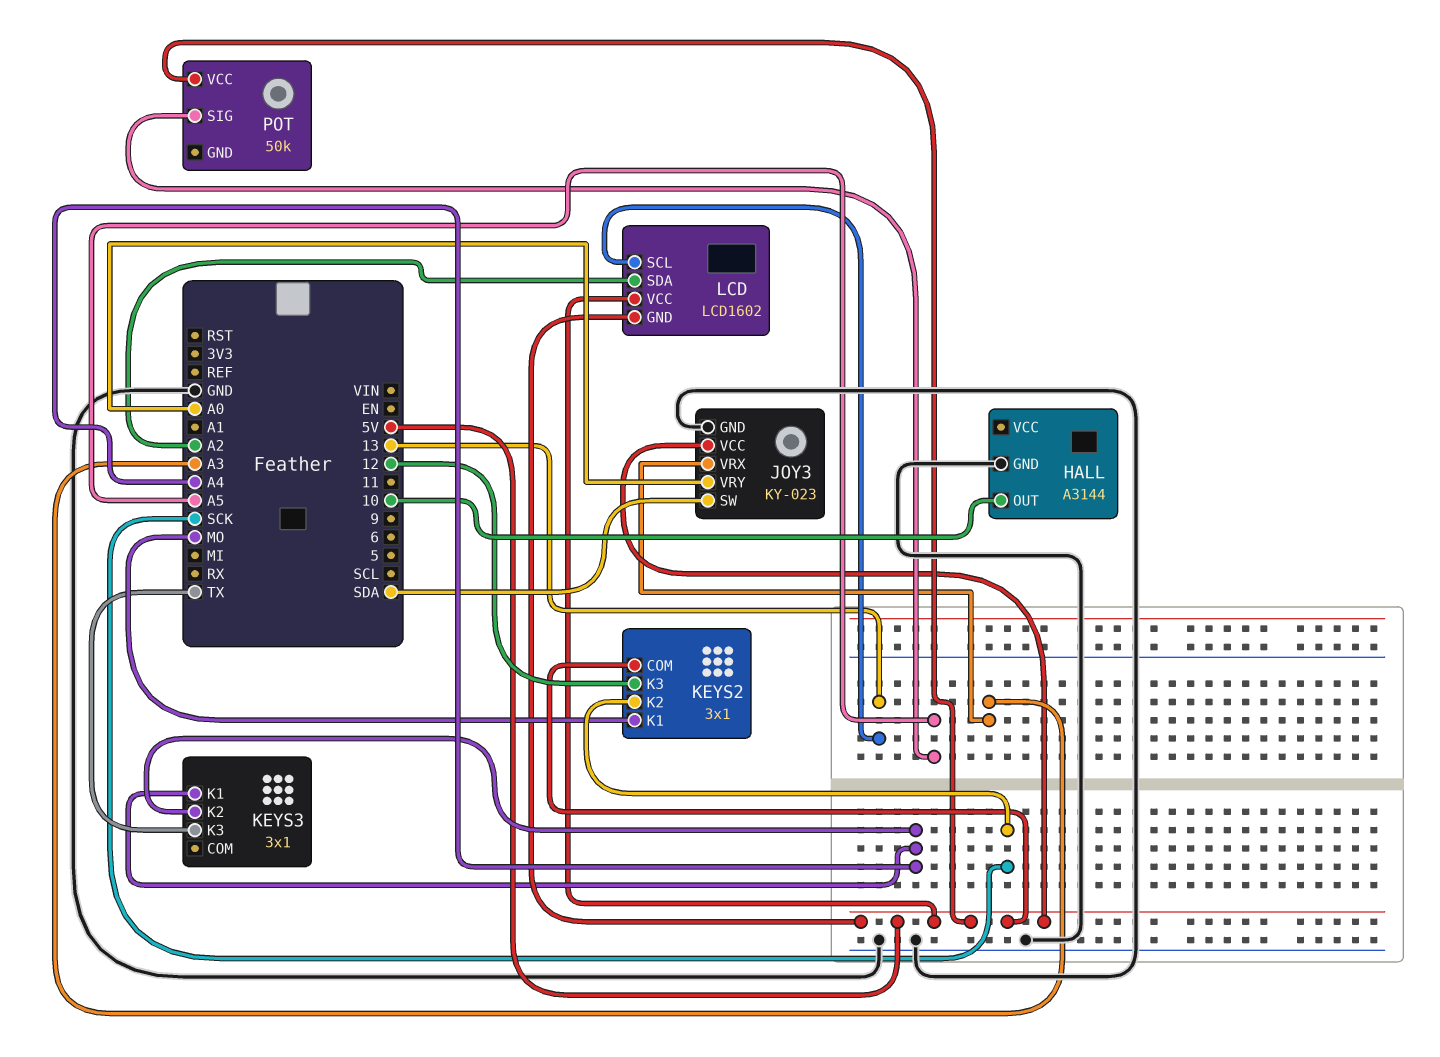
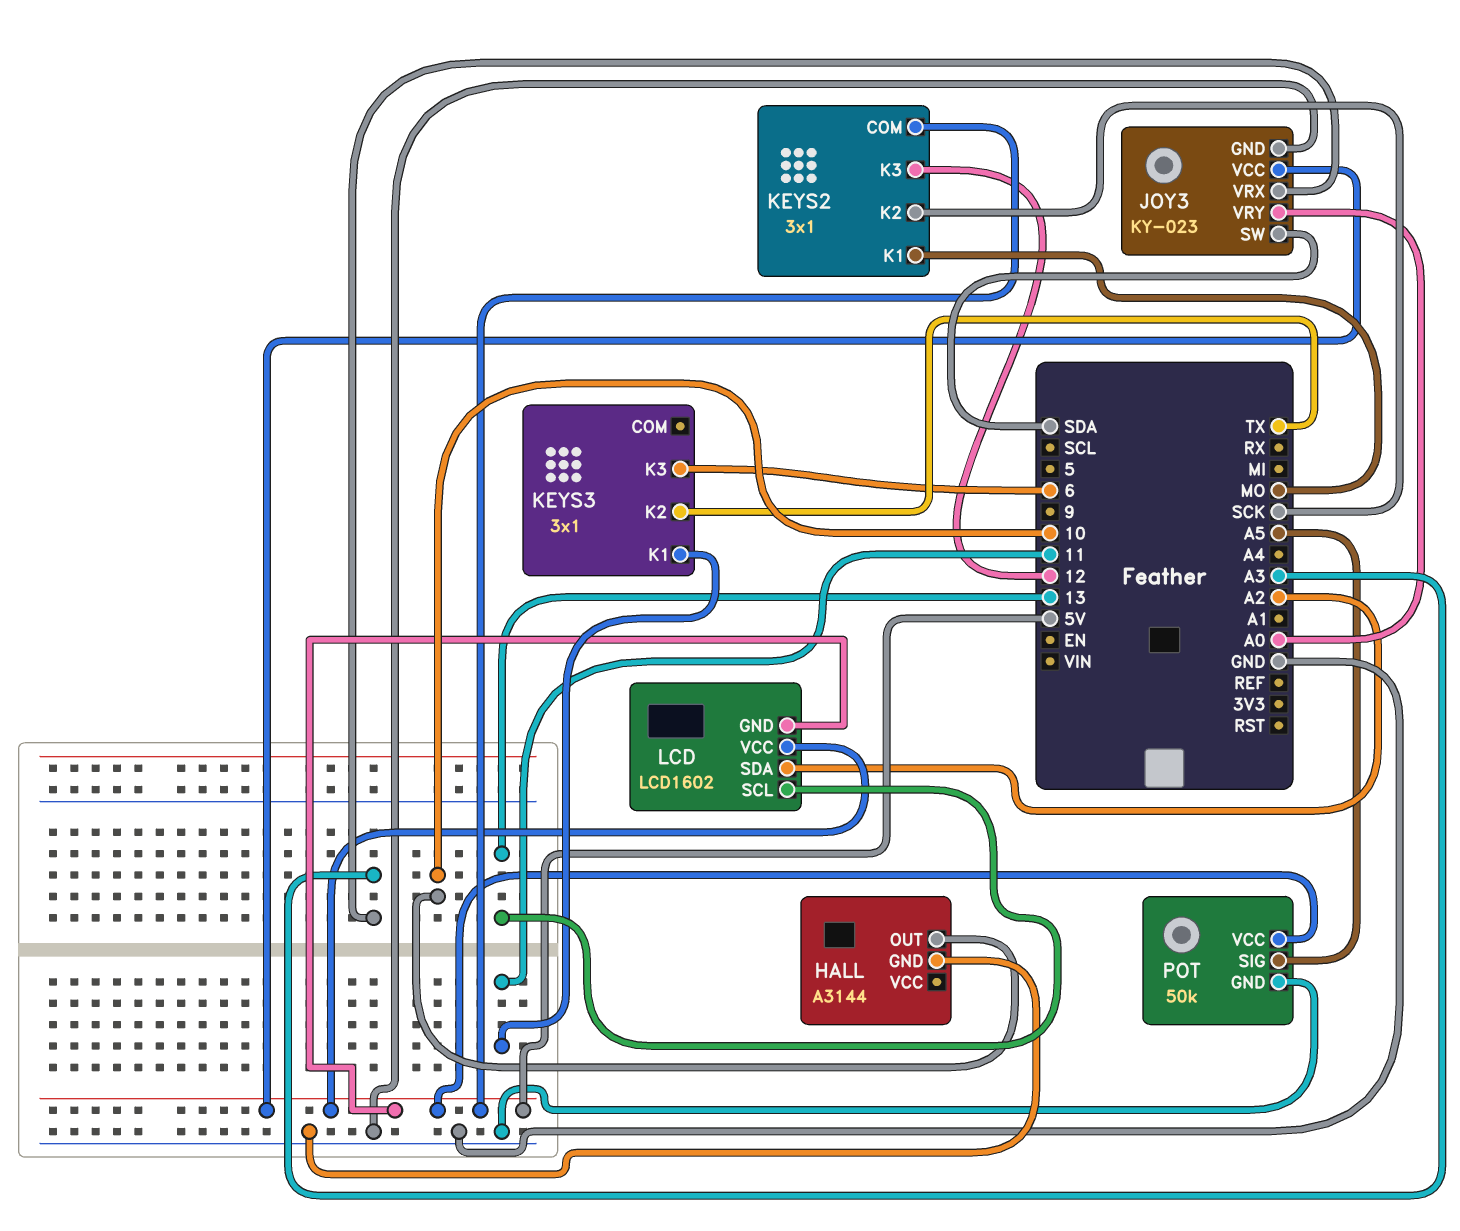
KEYS3 pin K1: A4 -> 11
KEYS3 pin K2: A4 -> TX
KEYS3 pin K3: TX -> 6
POT pin GND: none -> GND

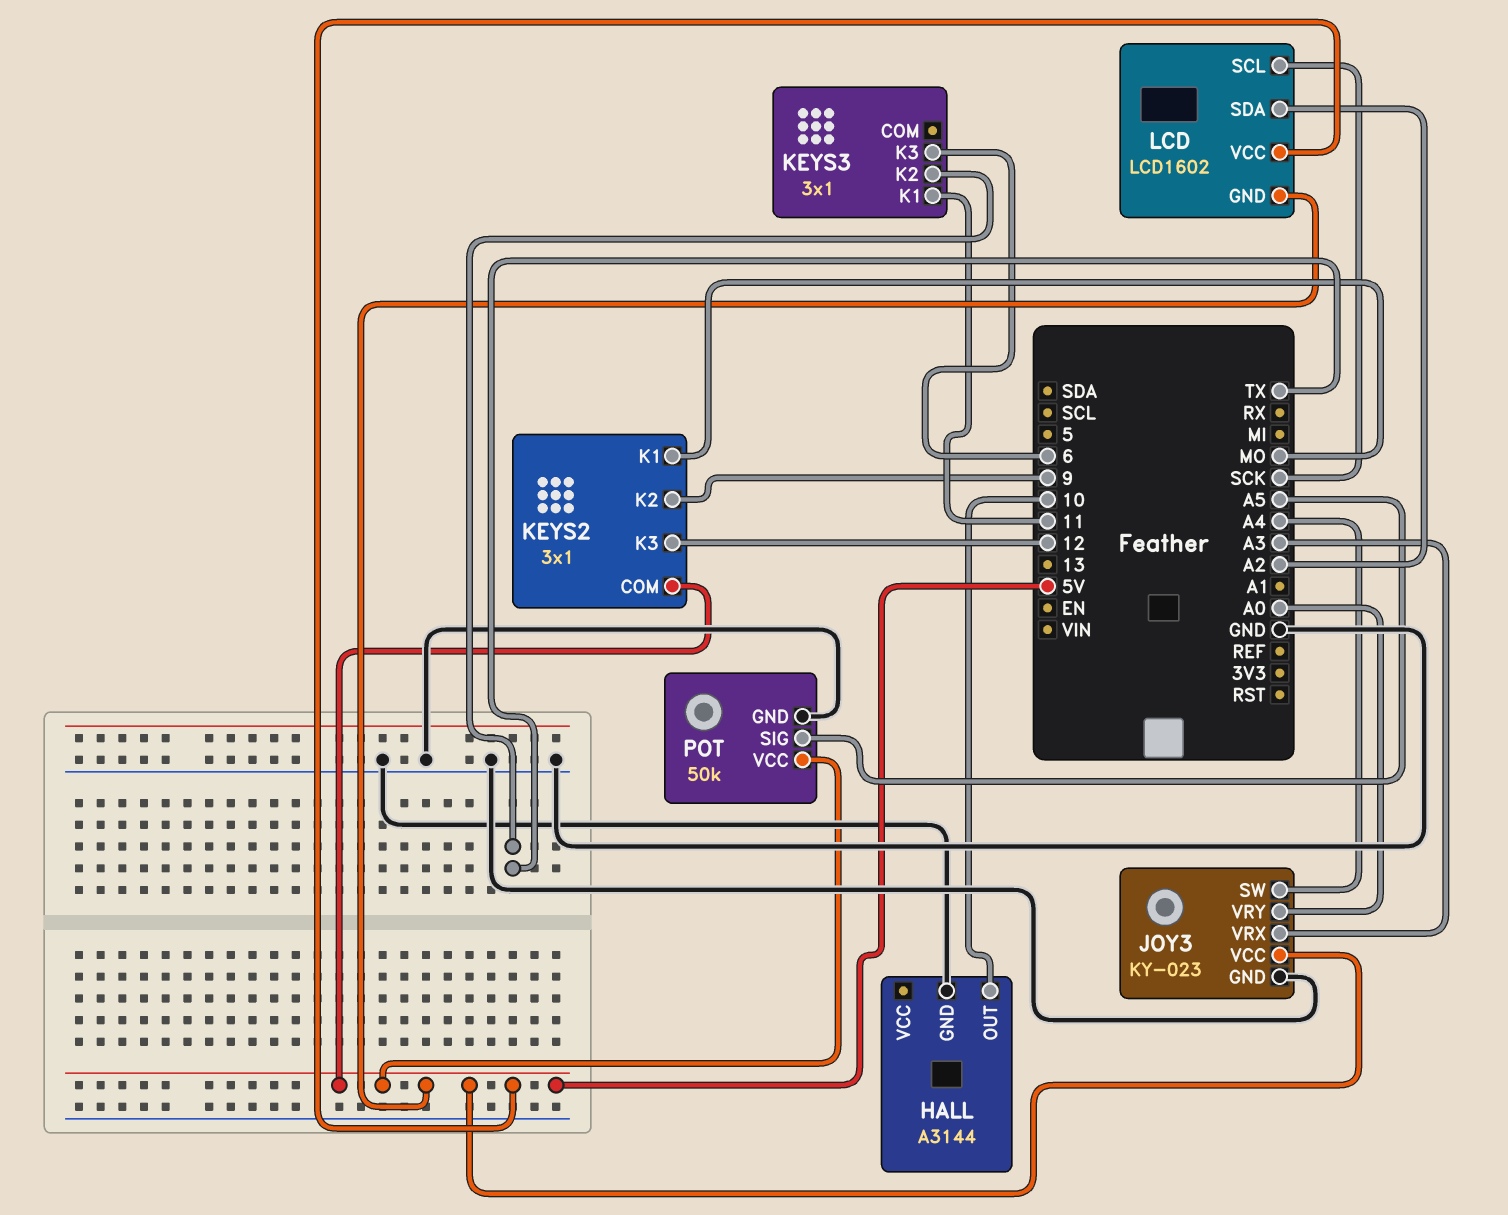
JOY3 pin SW: SDA -> A4
KEYS2 pin K2: SCK -> 9
LCD pin SCL: 13 -> SCK

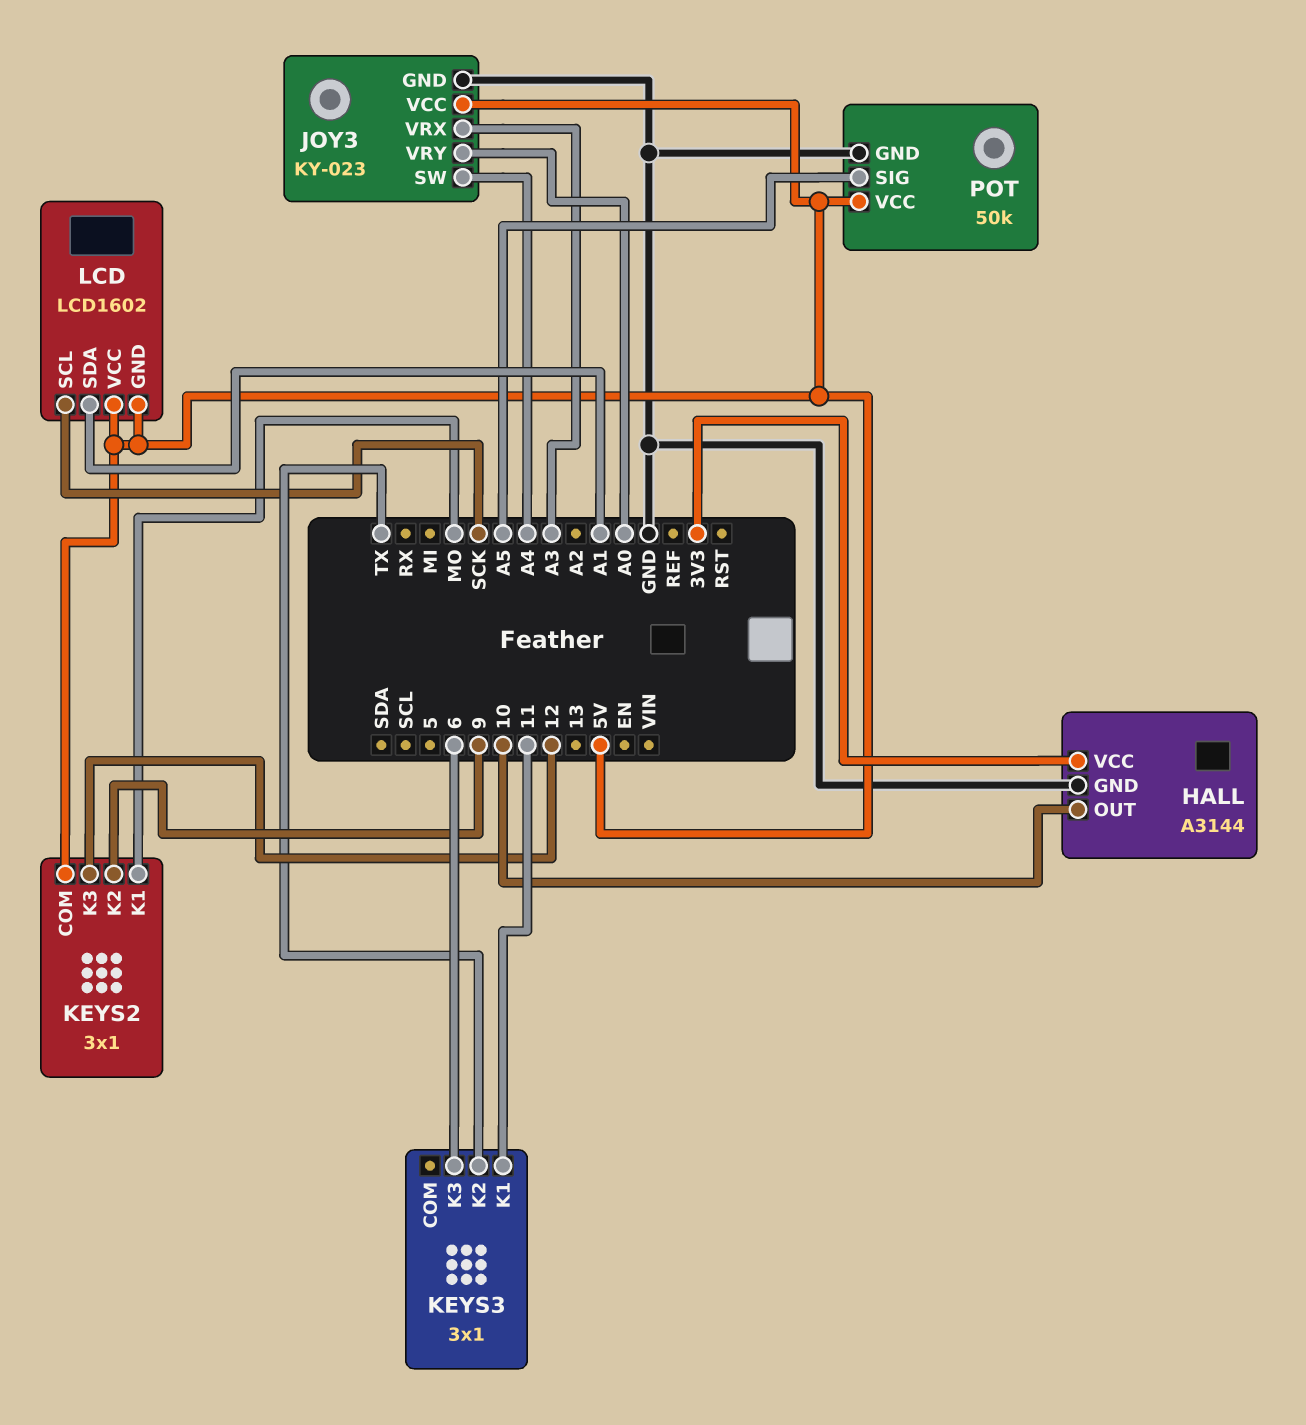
HALL pin VCC: none -> 3V3
LCD pin SDA: A2 -> A1

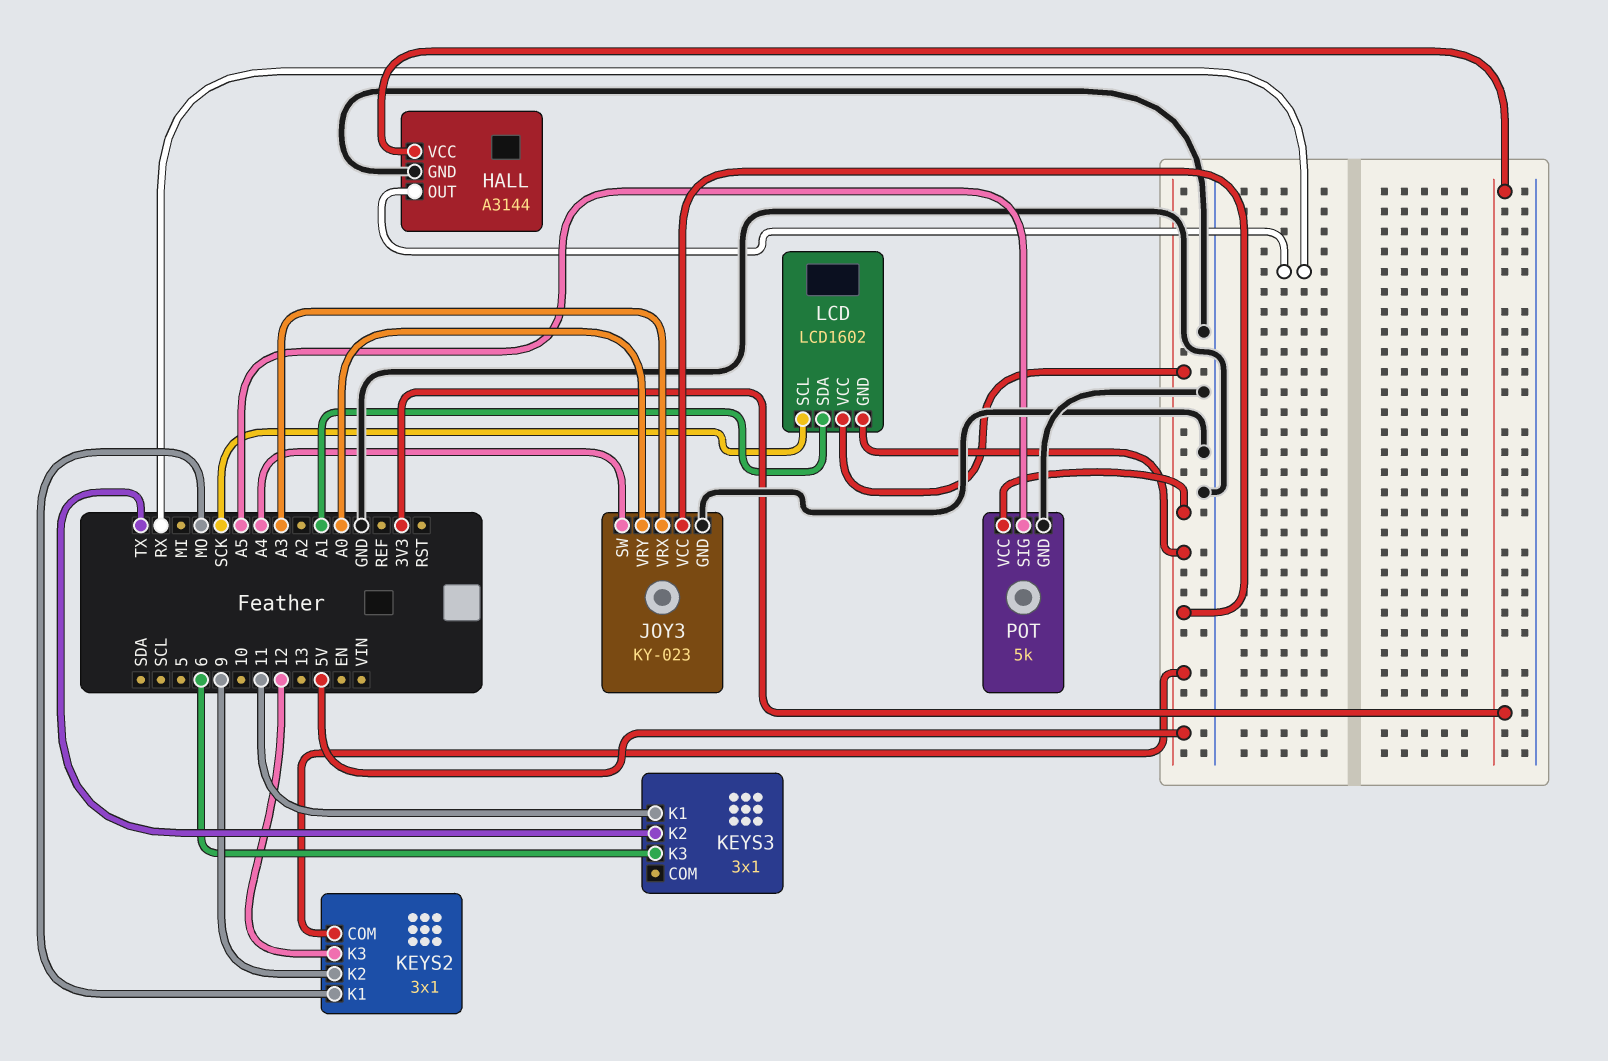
HALL pin OUT: 10 -> RX
POT: 50k -> 5k

